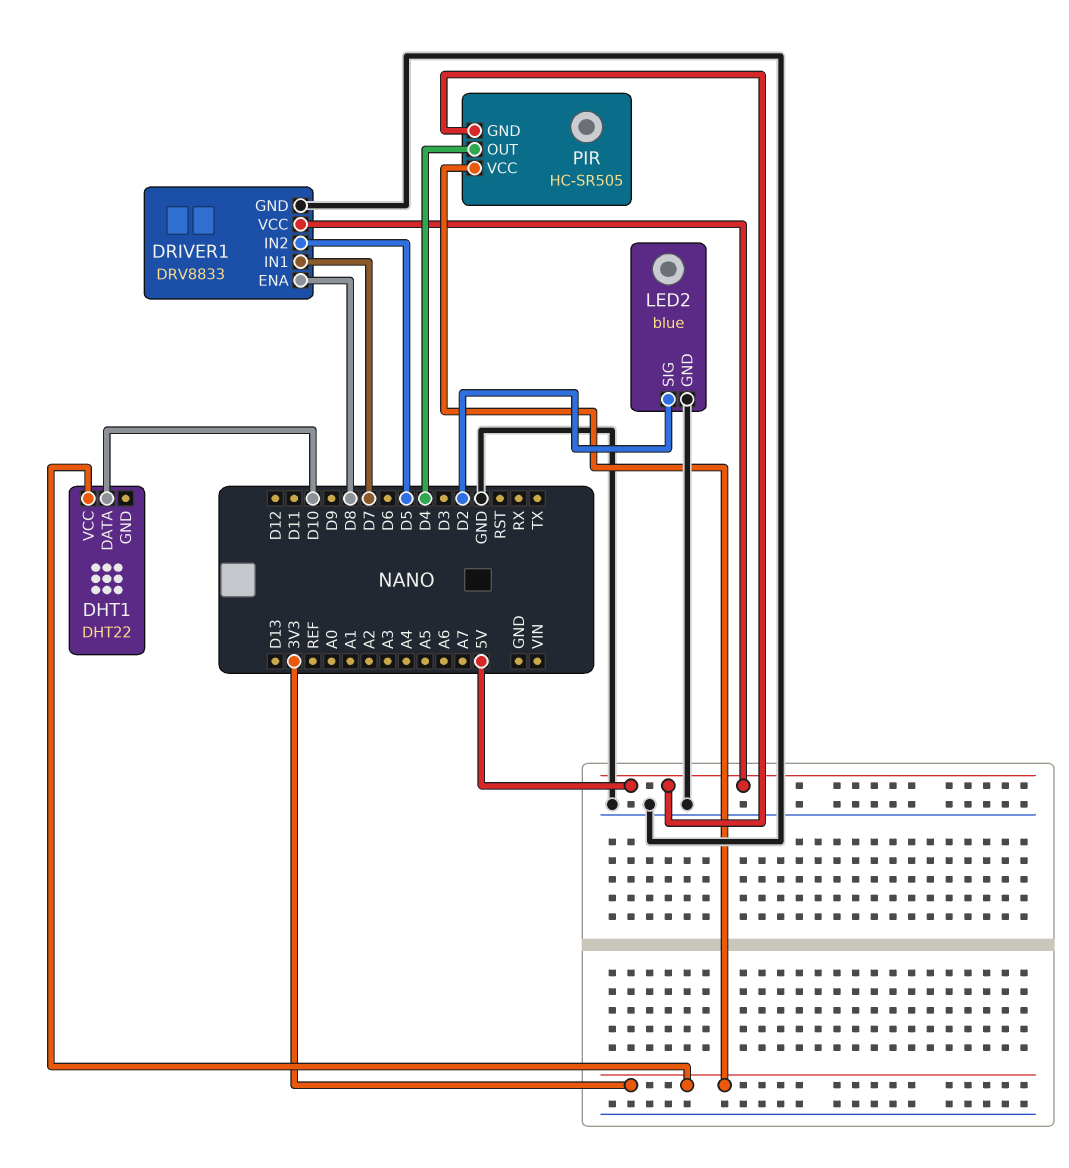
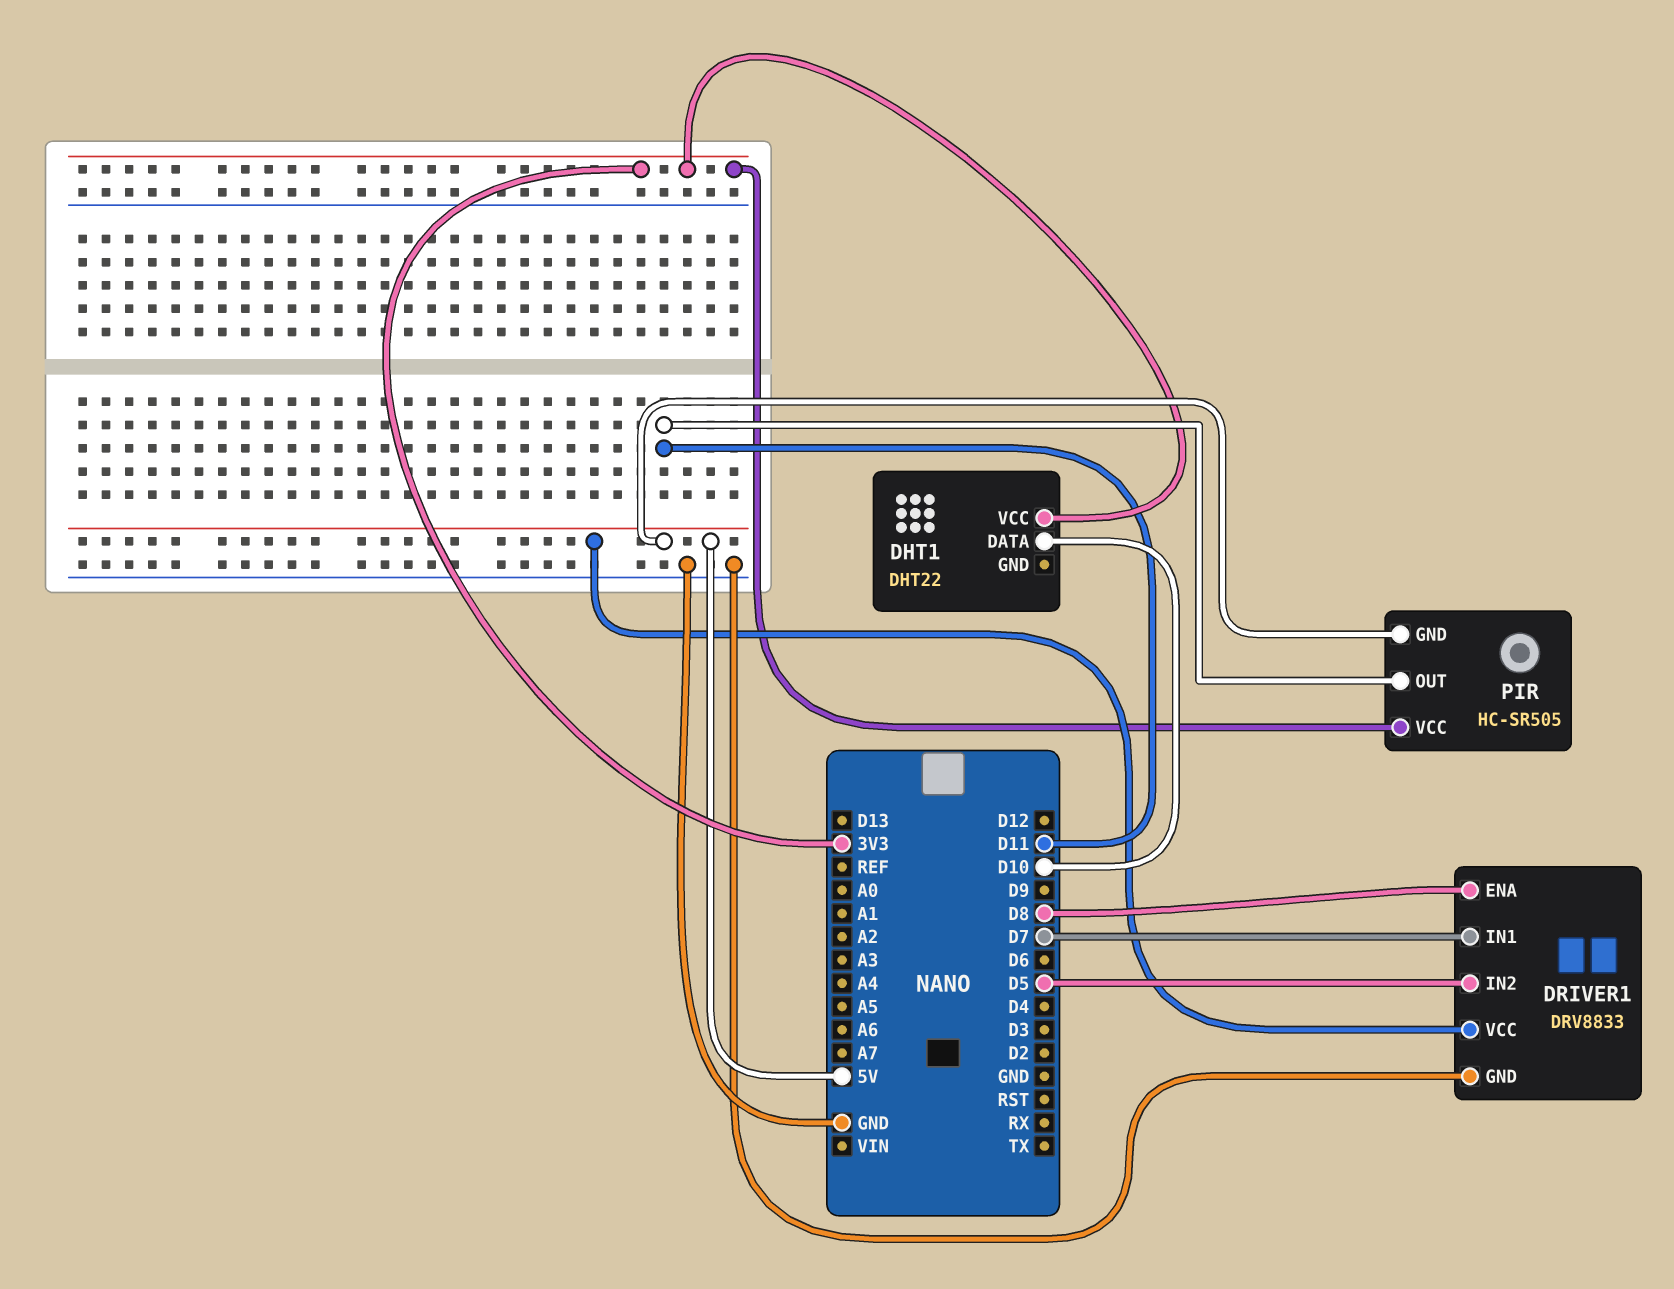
LED2: blue -> none
LED2 pin GND: GND -> none
LED2 pin SIG: D2 -> none
PIR pin OUT: D4 -> D11

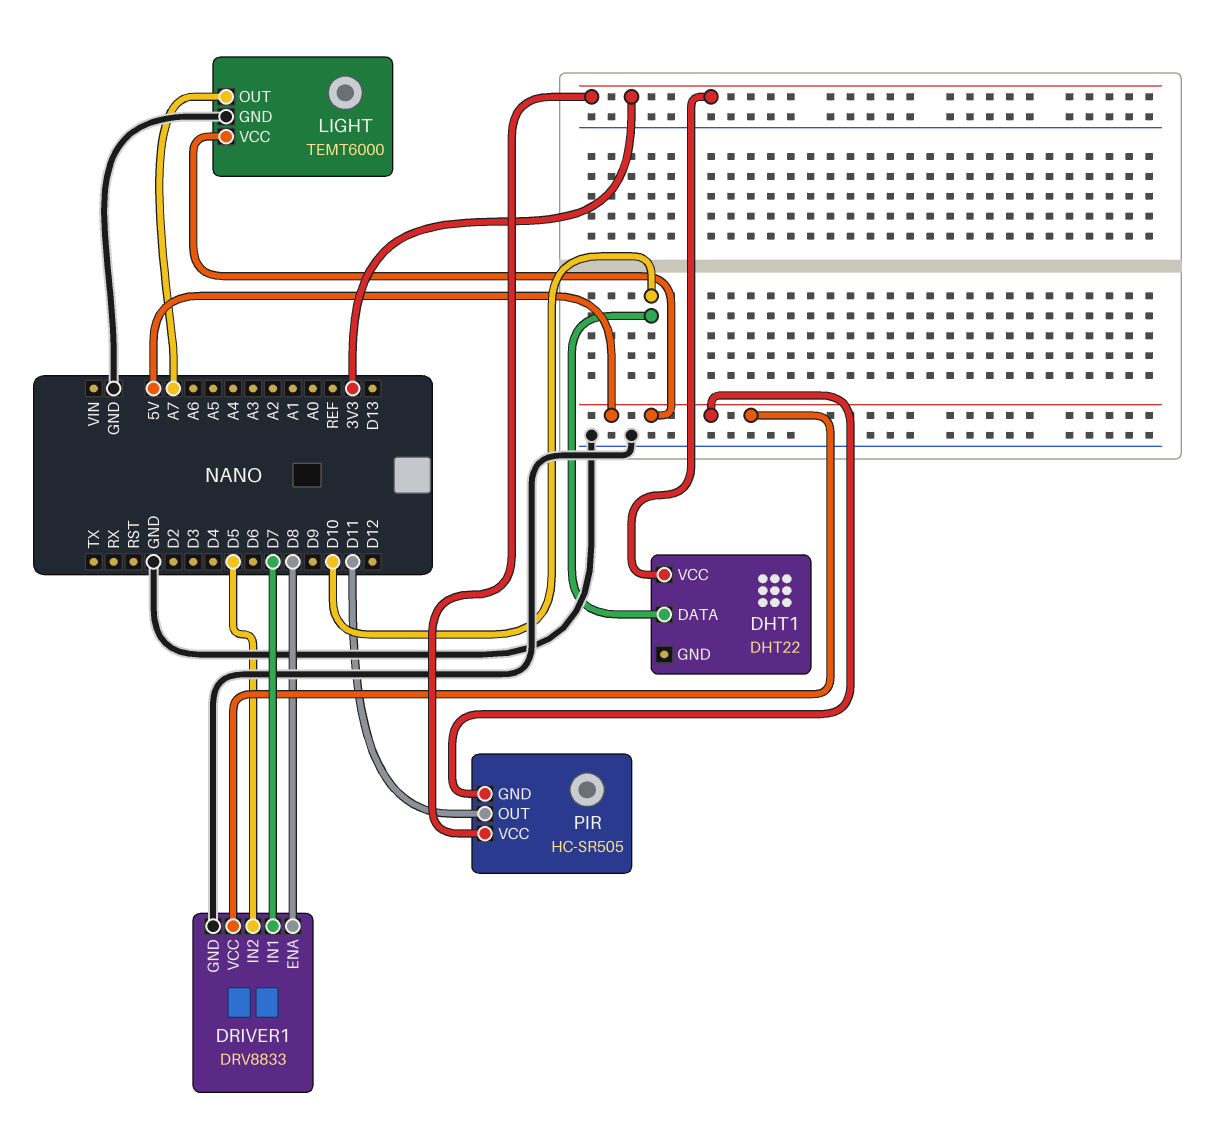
LIGHT: none -> TEMT6000
LIGHT pin GND: none -> GND
LIGHT pin OUT: none -> A7
LIGHT pin VCC: none -> 5V

